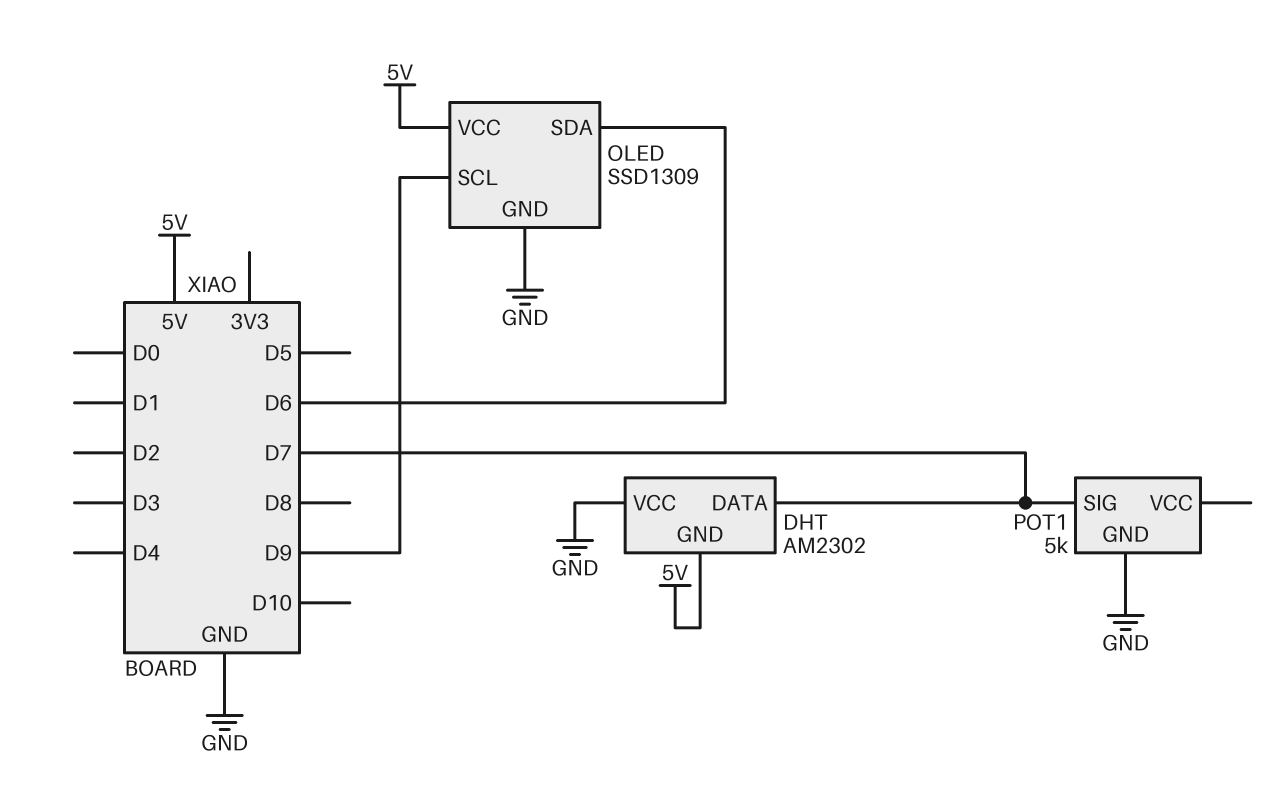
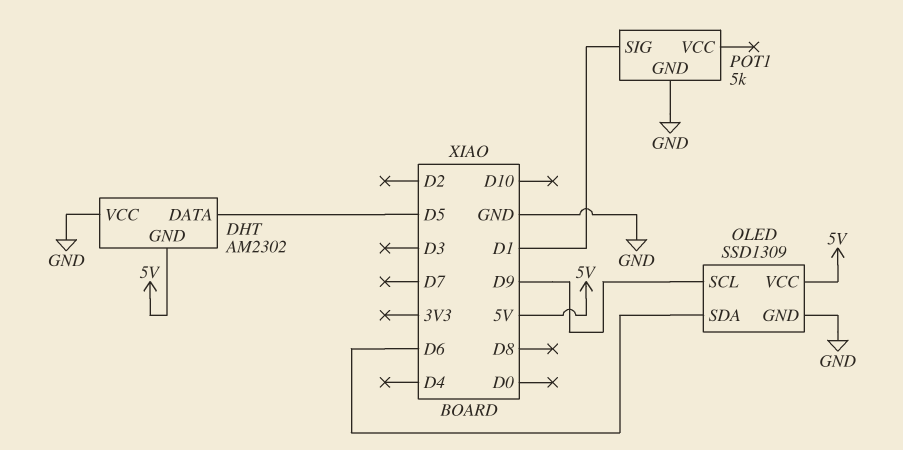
DHT pin DATA: D7 -> D5
POT1 pin SIG: D7 -> D1

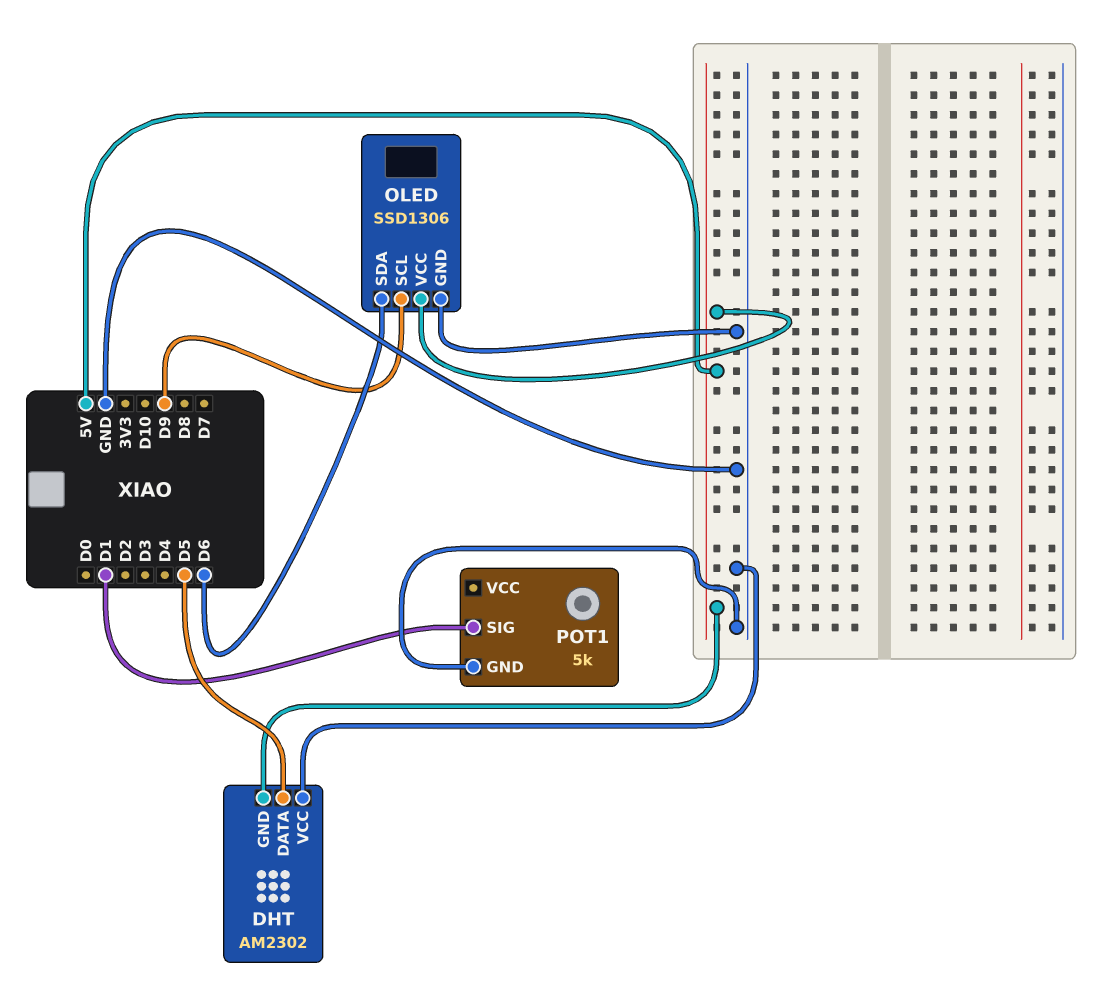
OLED: SSD1309 -> SSD1306

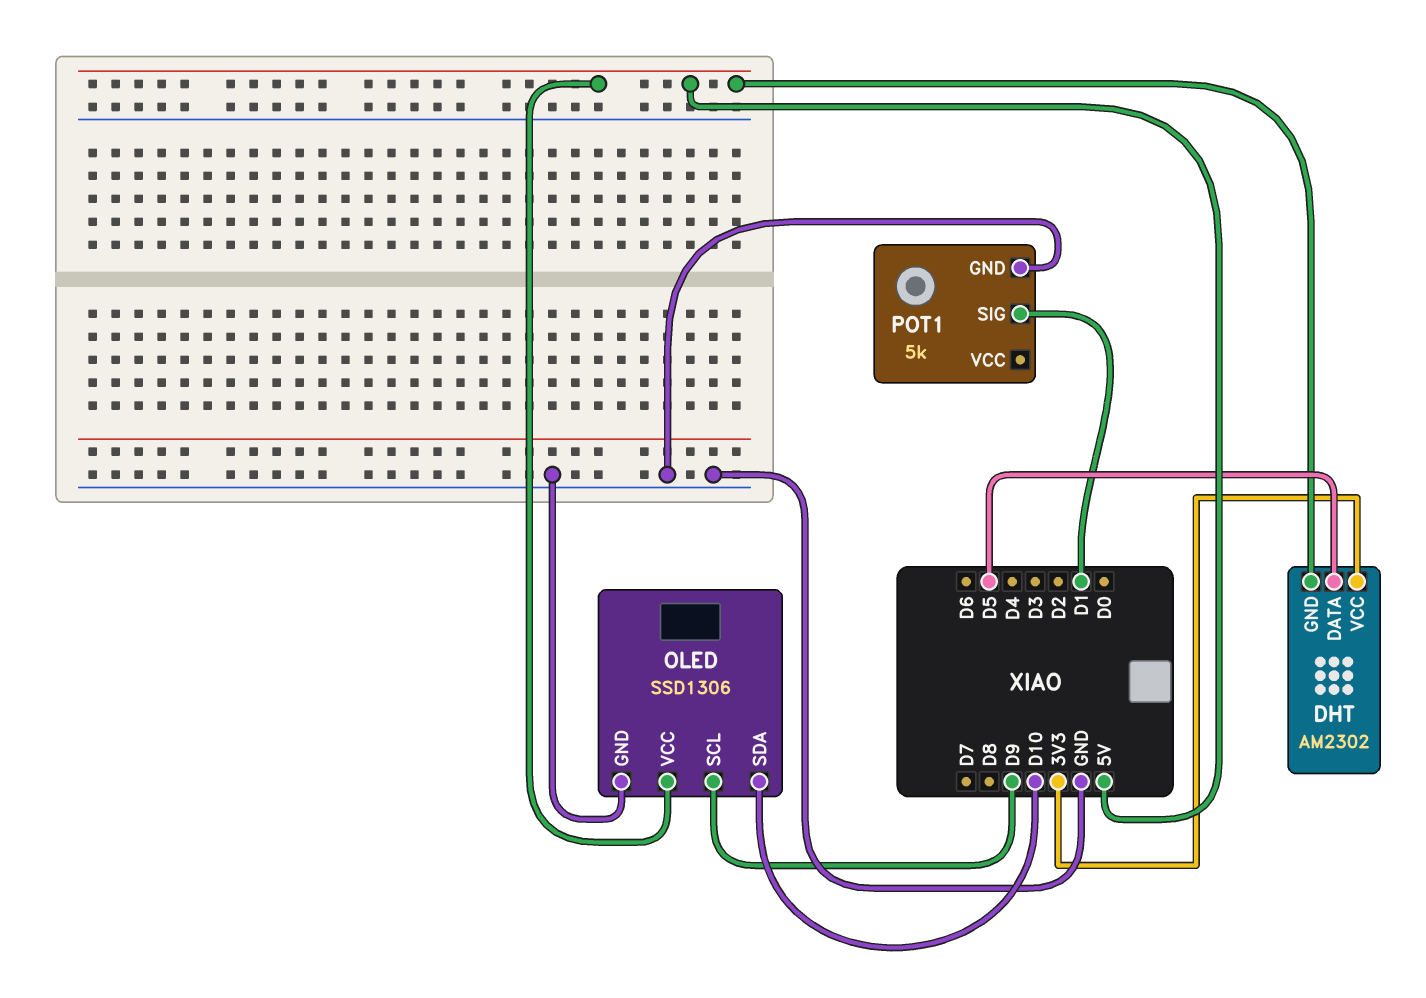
DHT pin VCC: GND -> 3V3
OLED pin SDA: D6 -> D10

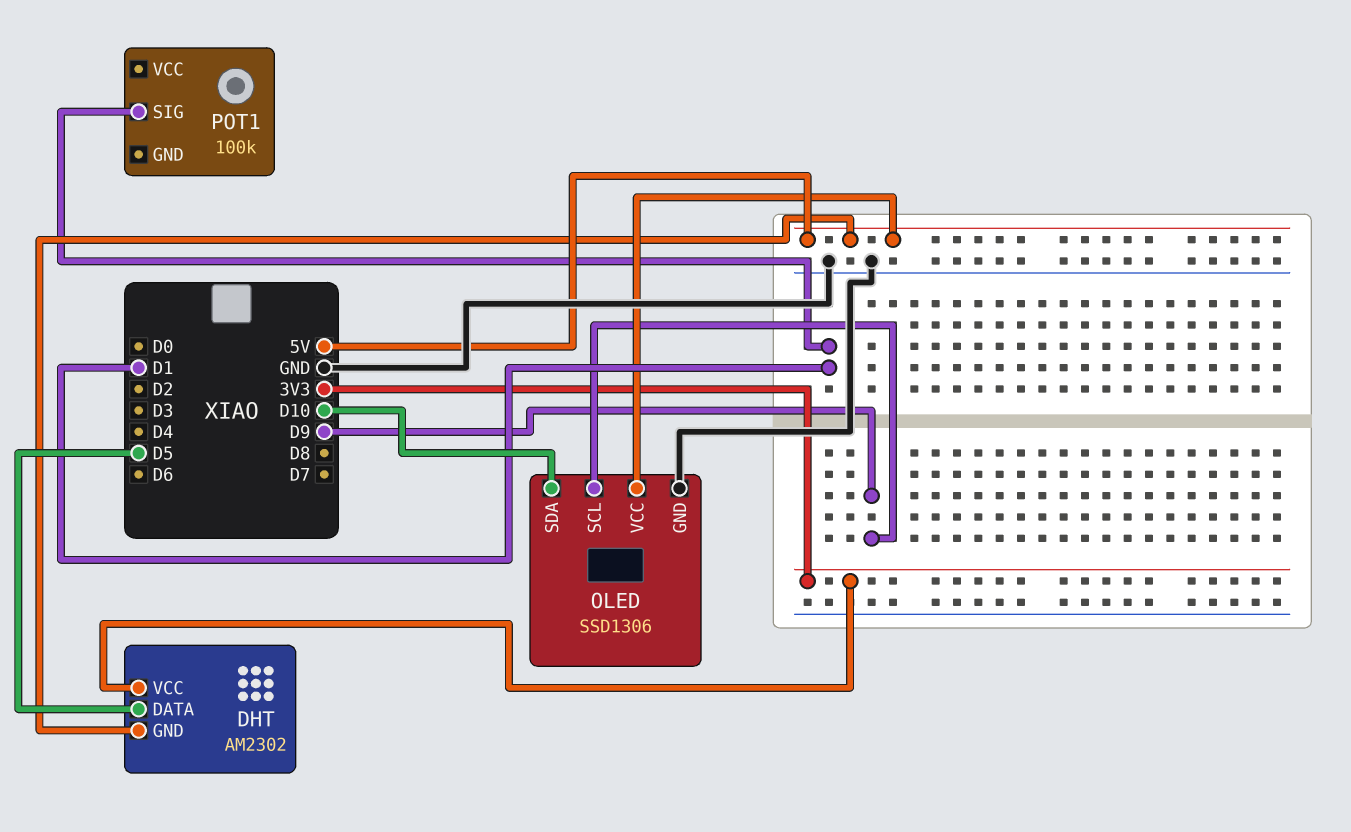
POT1: 5k -> 100k
POT1 pin GND: GND -> none

